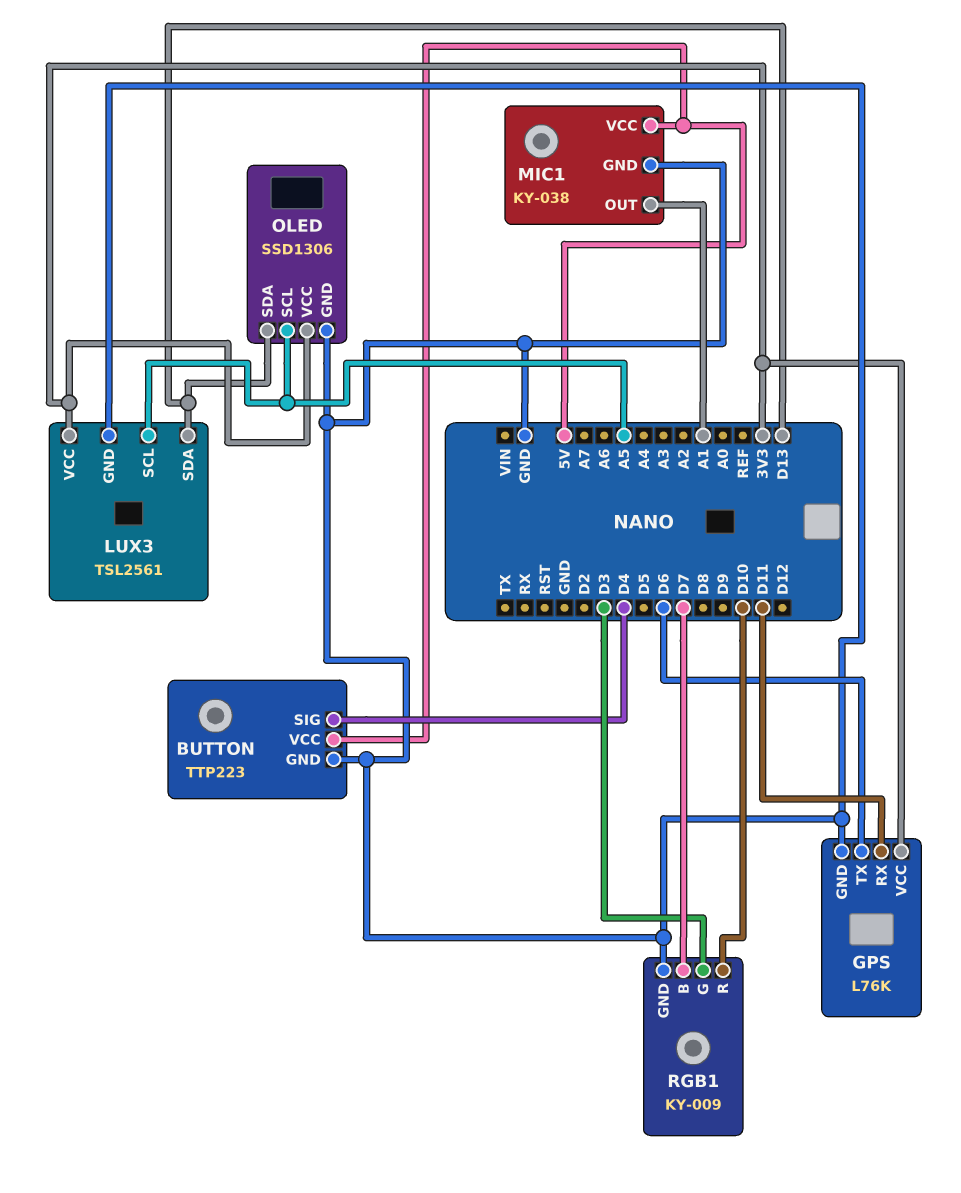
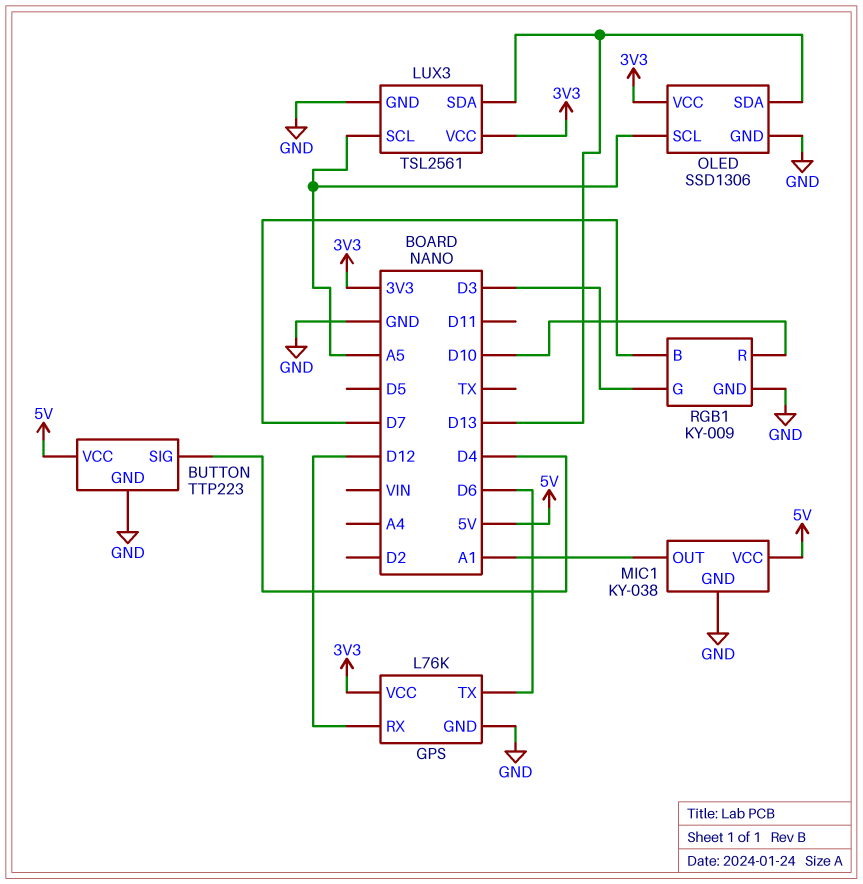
GPS pin RX: D11 -> D12

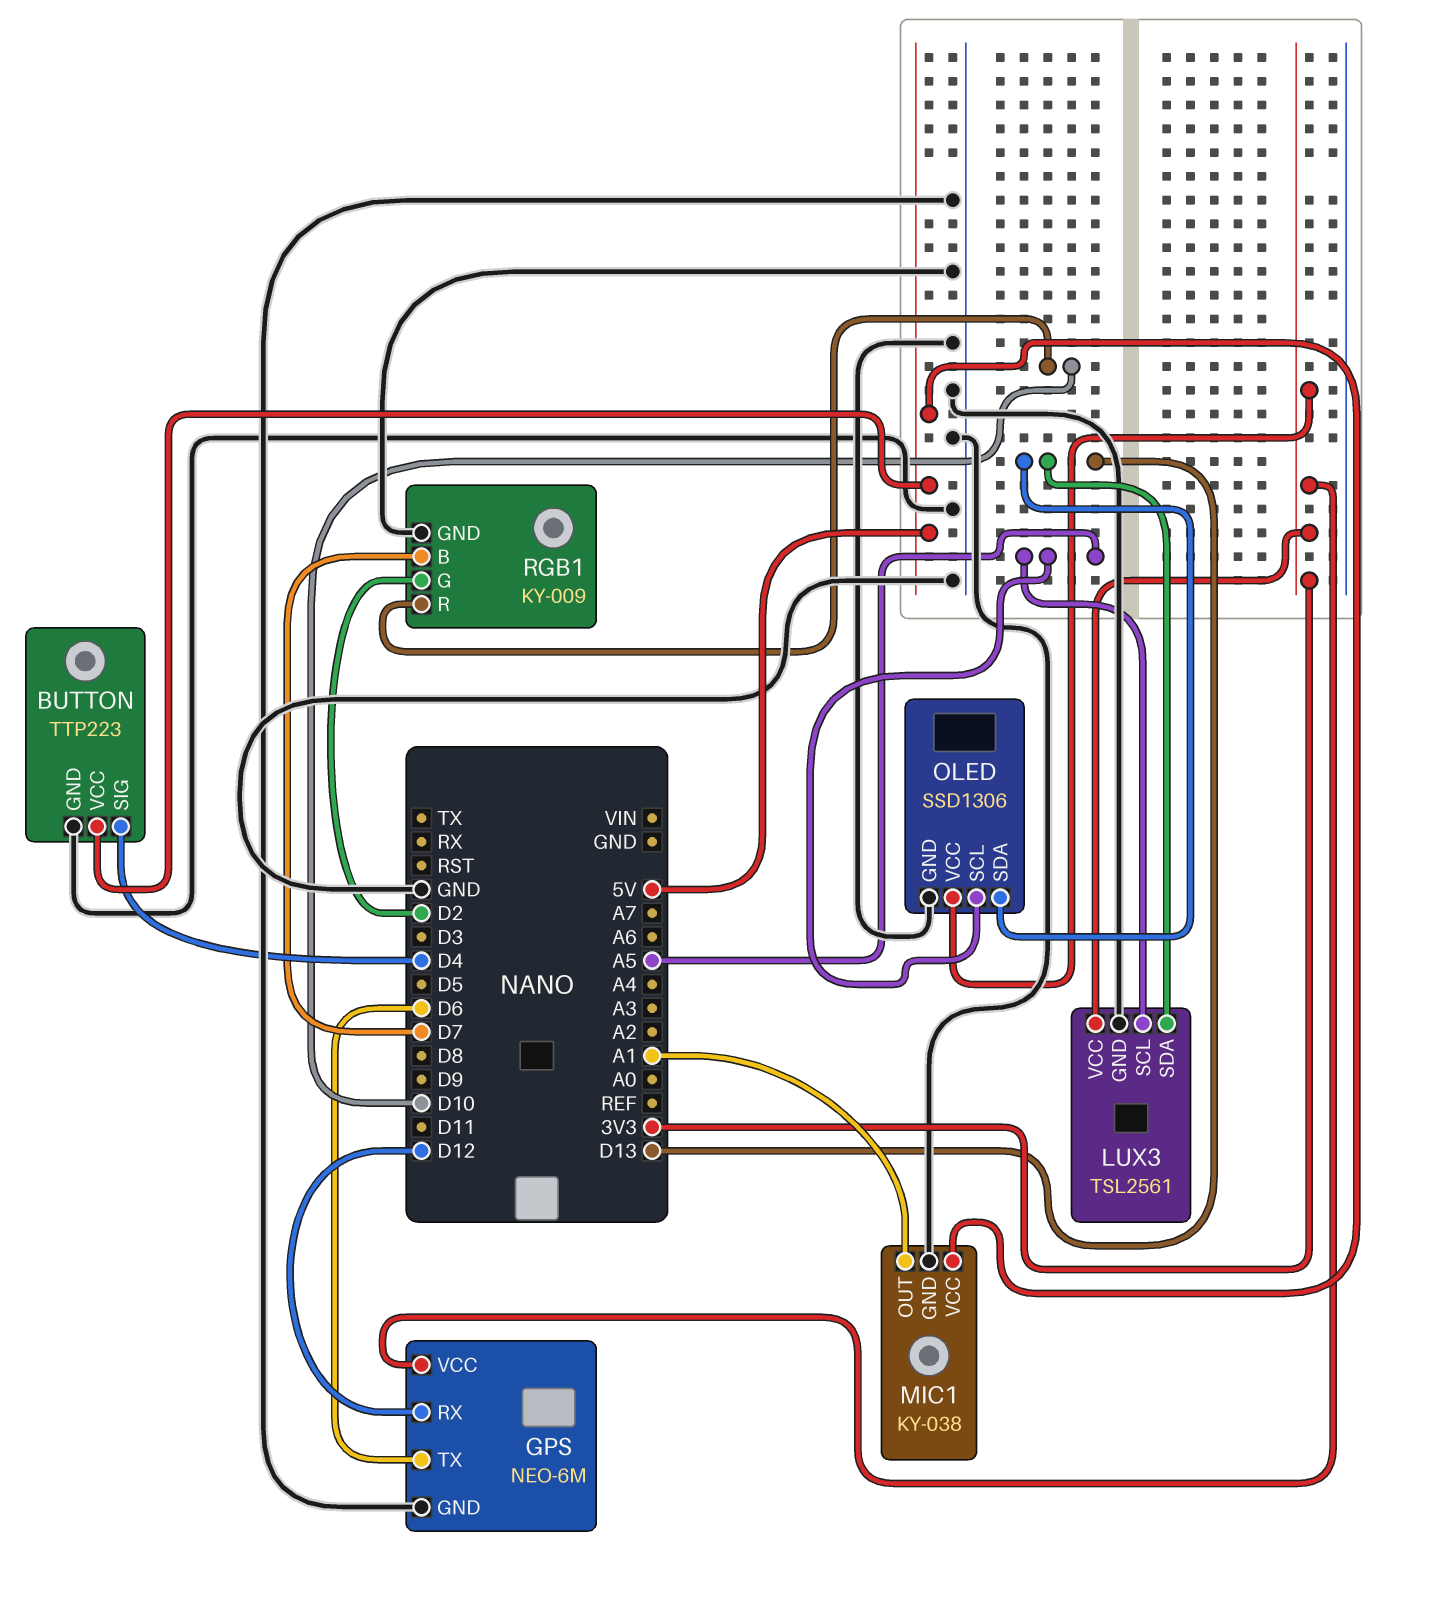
GPS: L76K -> NEO-6M
RGB1 pin G: D3 -> D2

